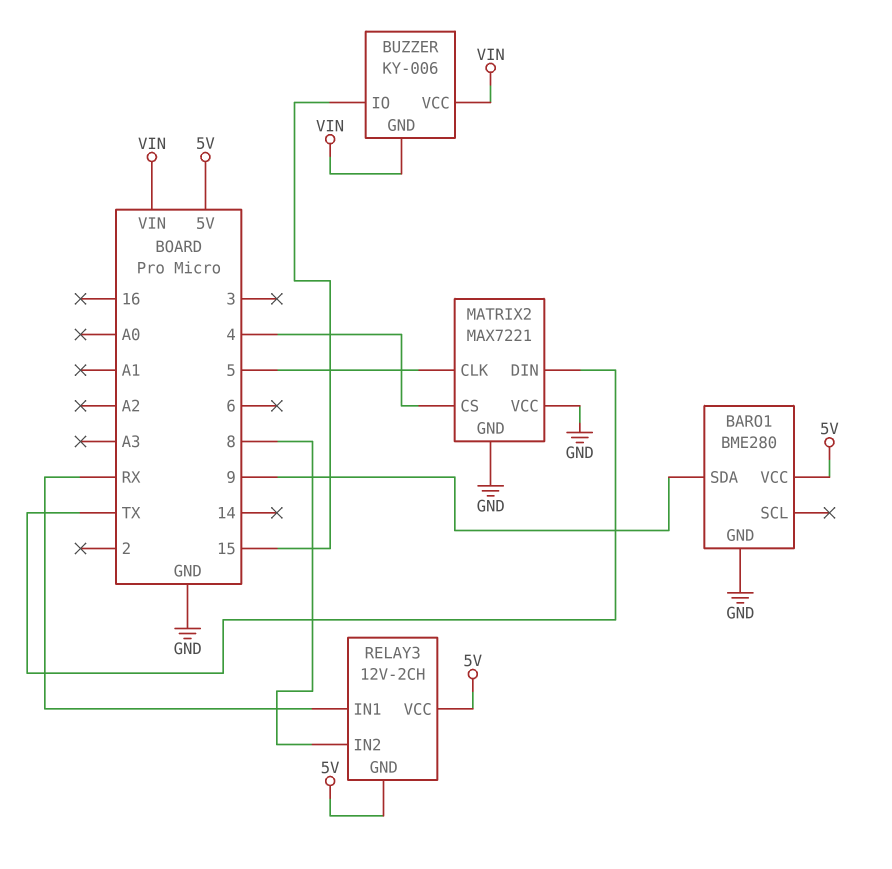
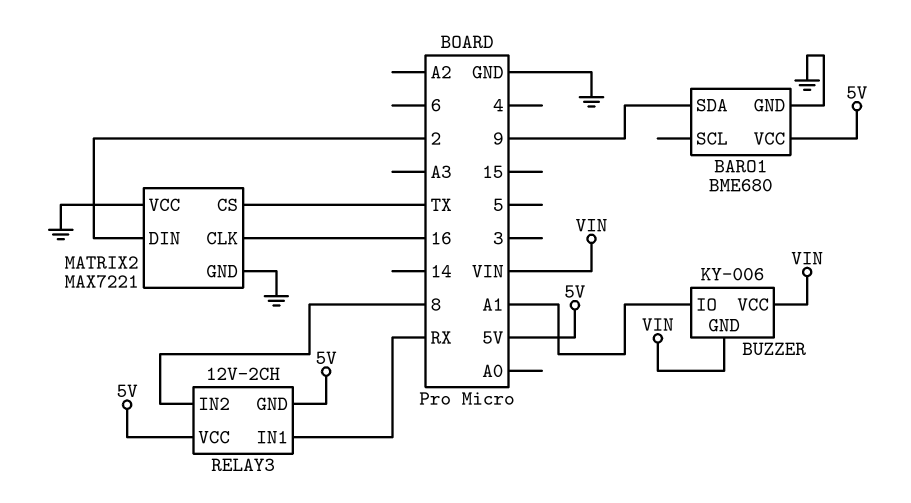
BARO1: BME280 -> BME680
BUZZER pin IO: 15 -> A1
MATRIX2 pin CLK: 5 -> 16
MATRIX2 pin CS: 4 -> TX
MATRIX2 pin DIN: TX -> 2

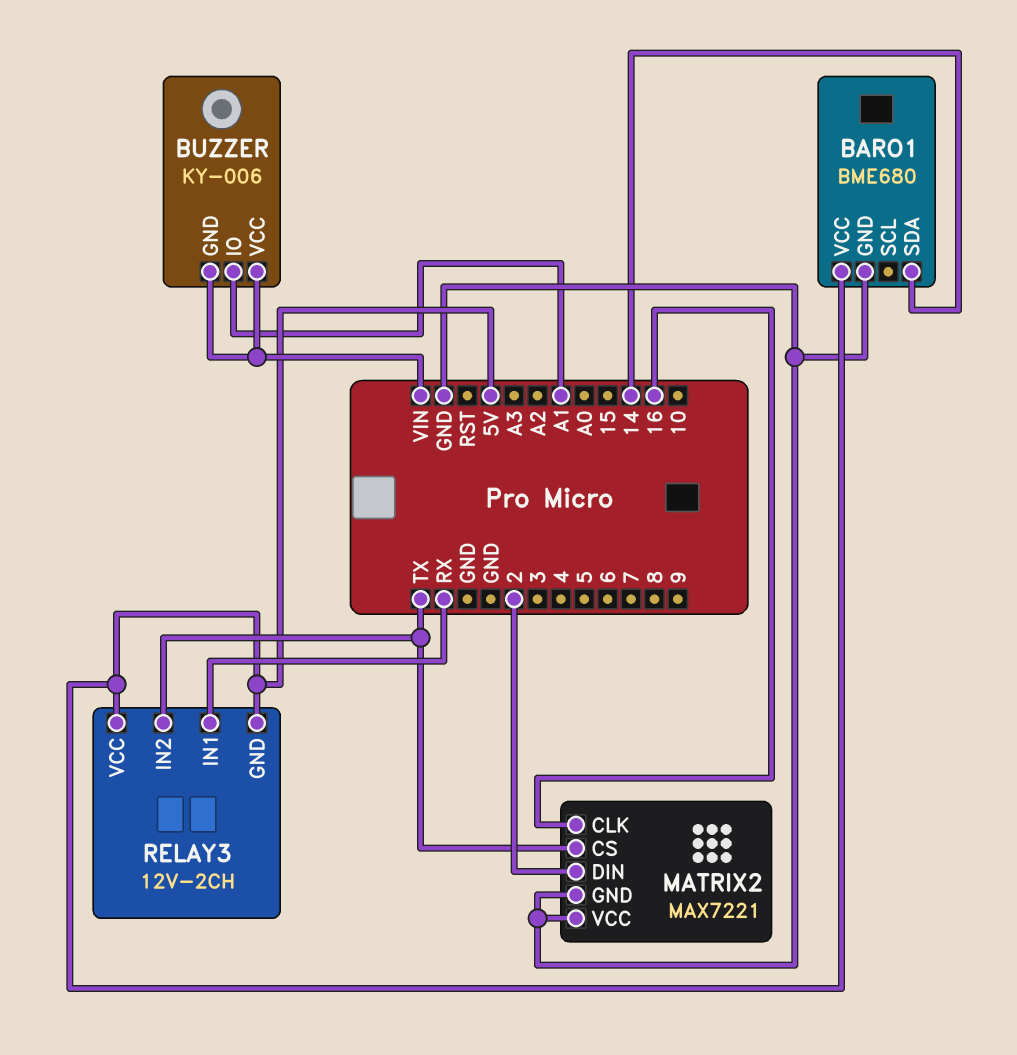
BARO1 pin SDA: 9 -> 14
RELAY3 pin IN2: 8 -> TX

